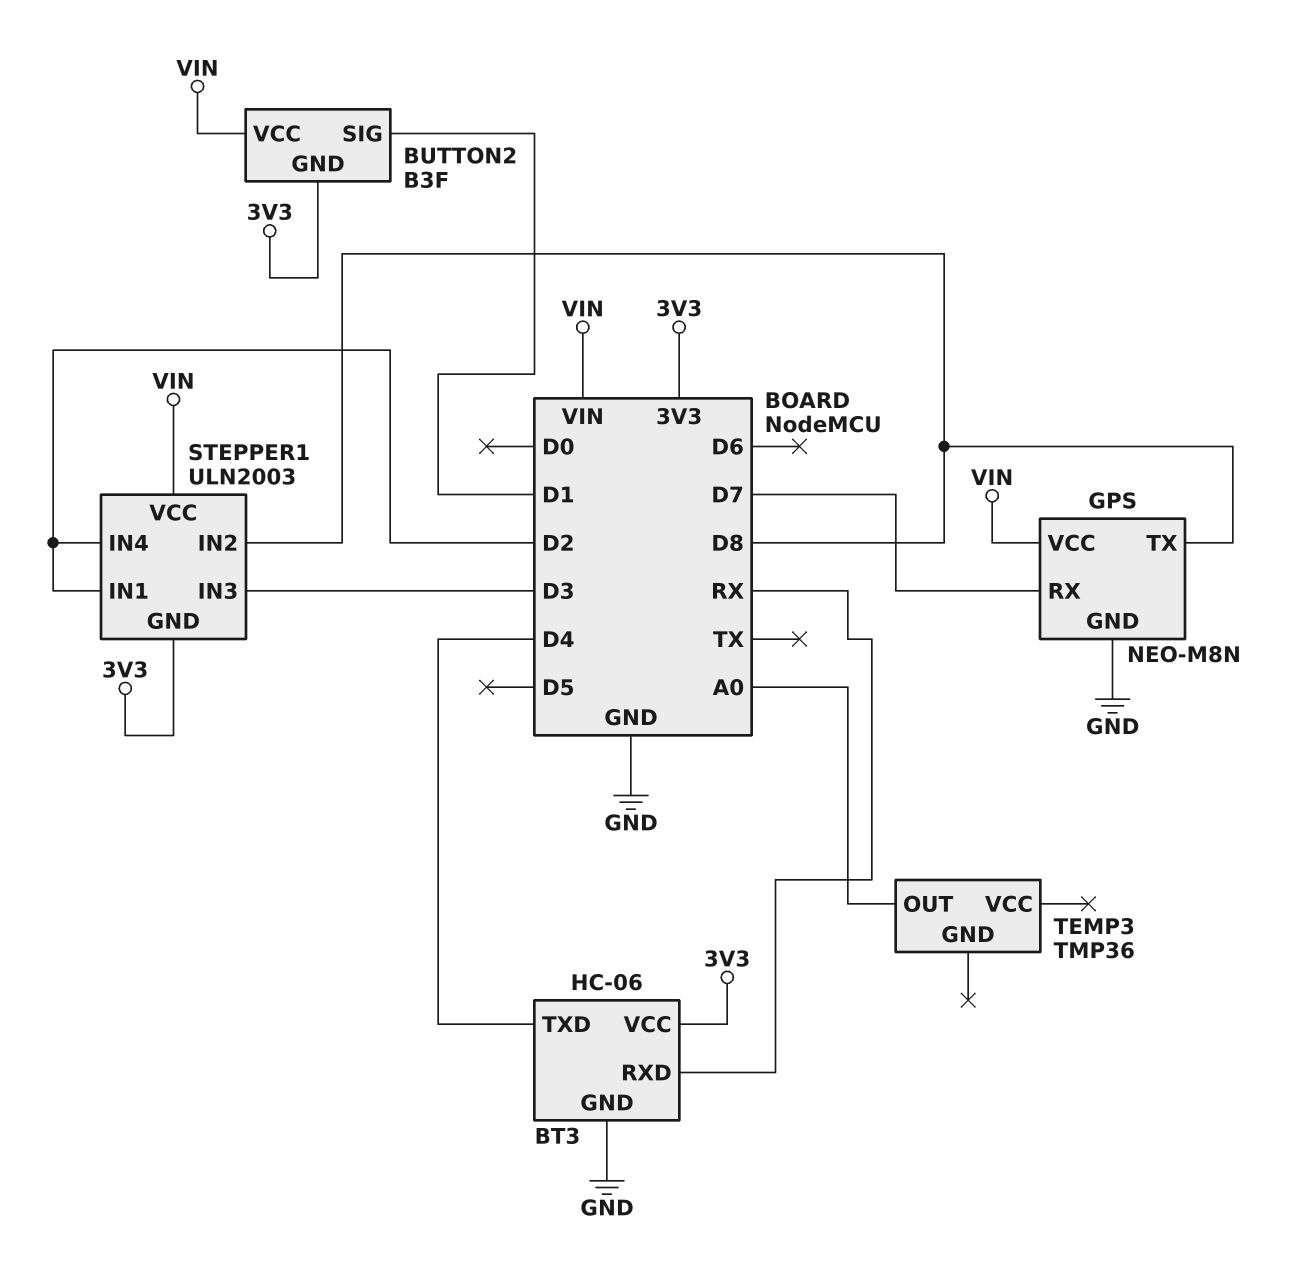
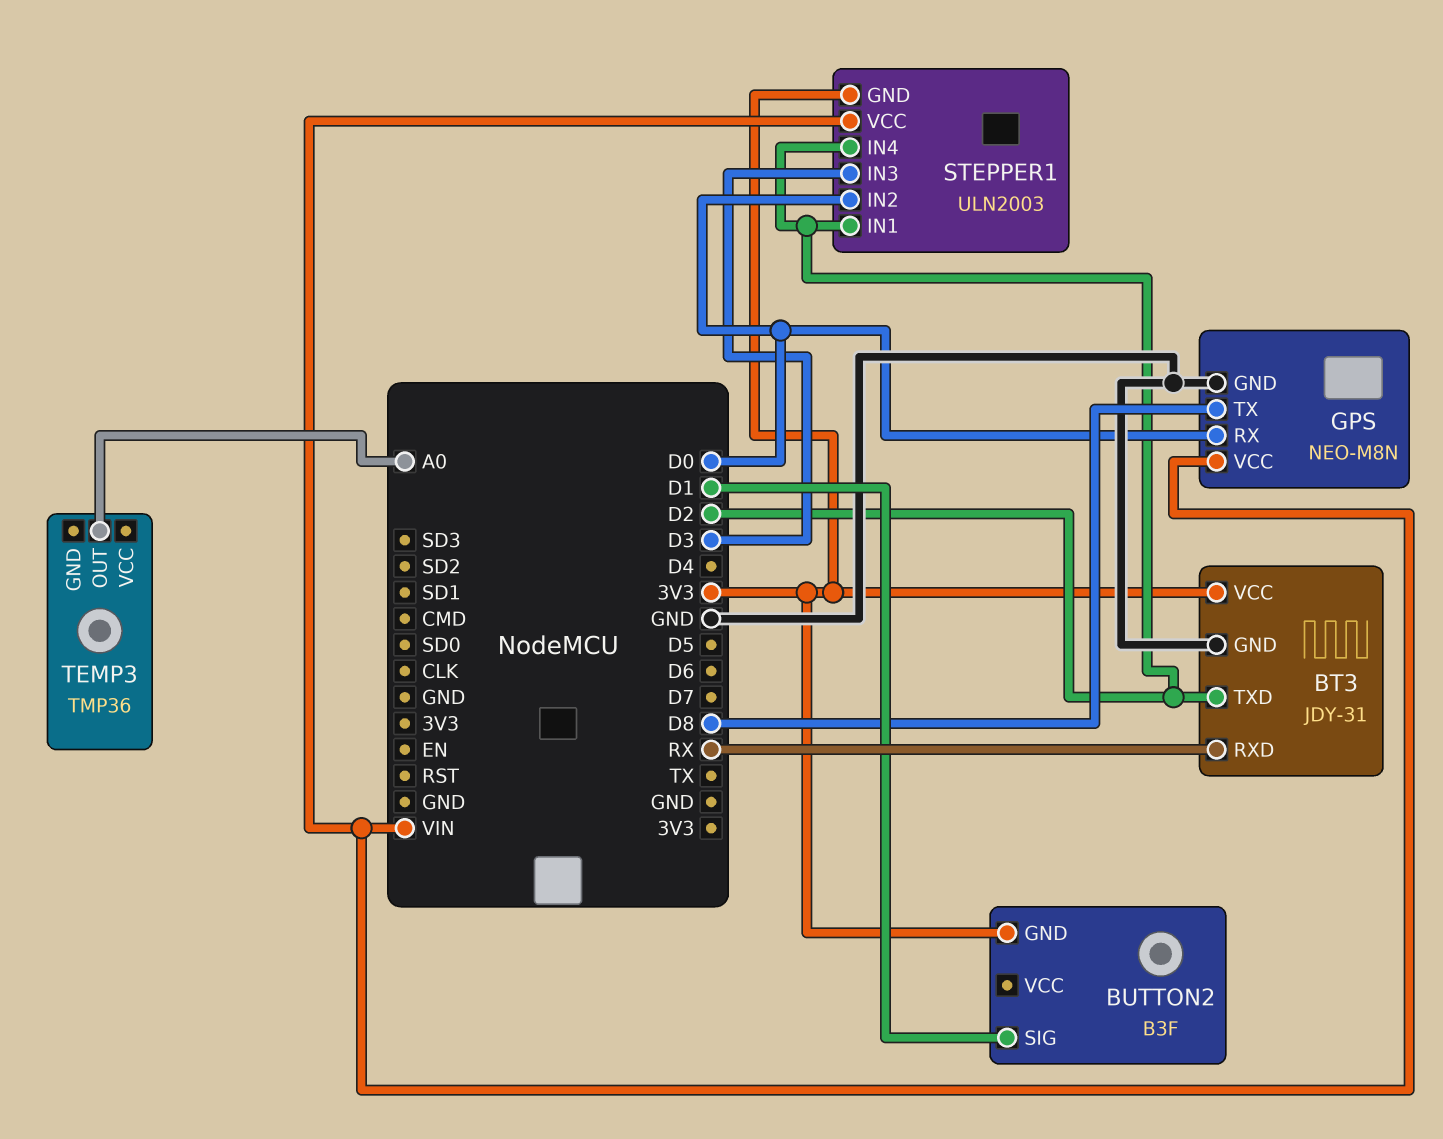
BT3: HC-06 -> JDY-31
BT3 pin TXD: D4 -> D2
BUTTON2 pin VCC: VIN -> none
GPS pin RX: D7 -> D0
STEPPER1 pin IN2: D8 -> D0

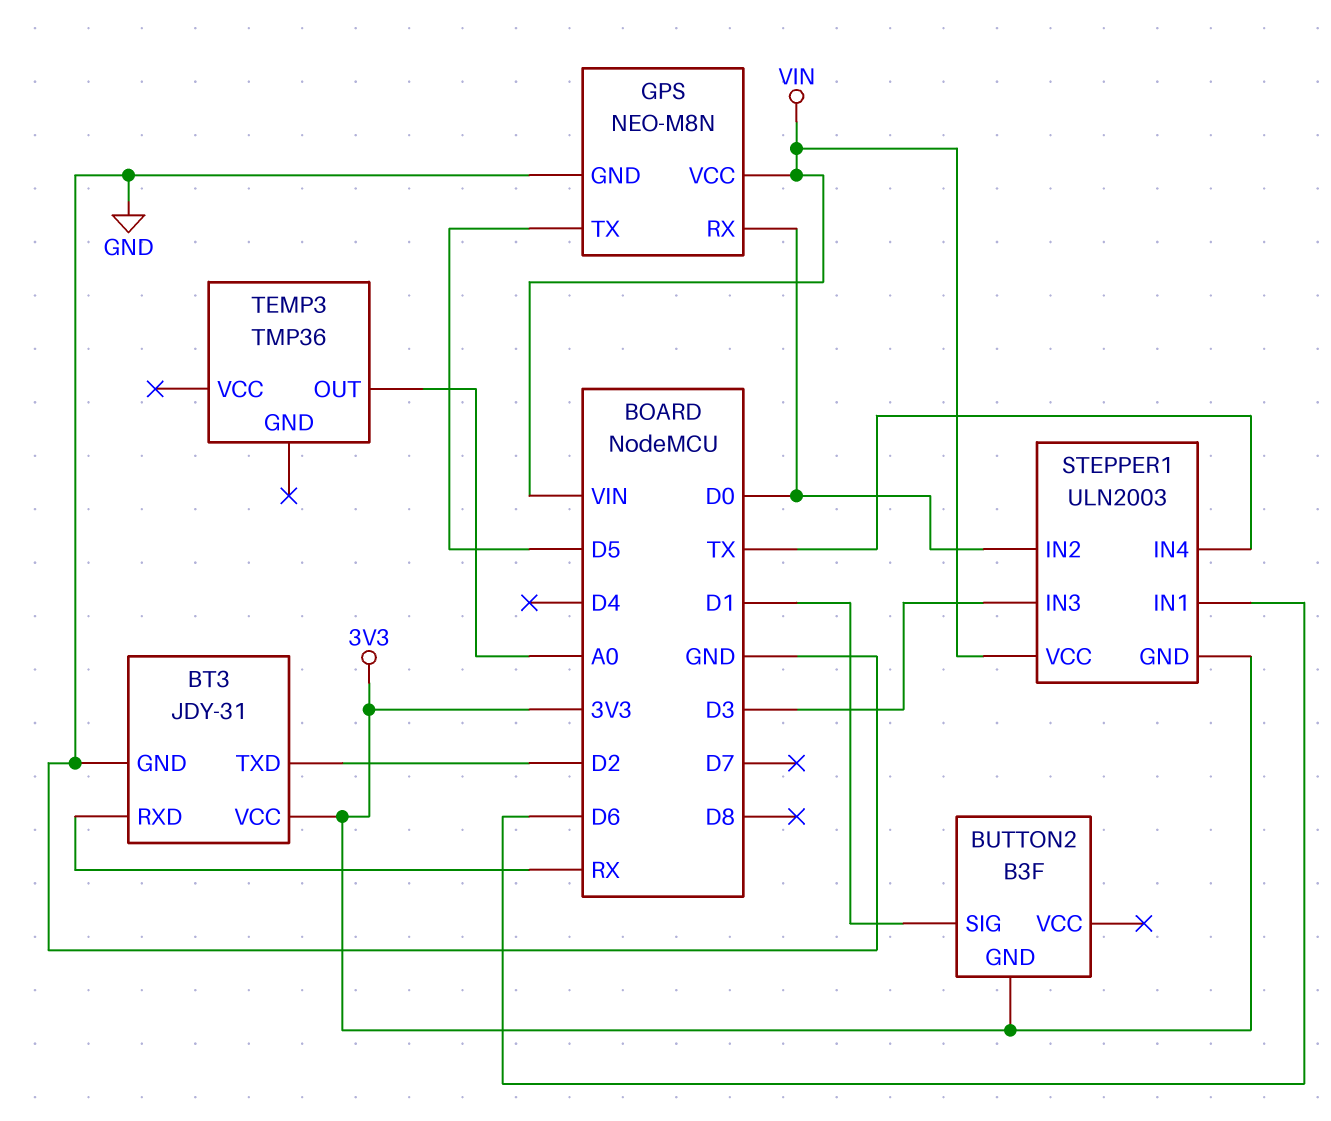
GPS pin TX: D8 -> D5
STEPPER1 pin IN1: D2 -> D6
STEPPER1 pin IN4: D2 -> TX

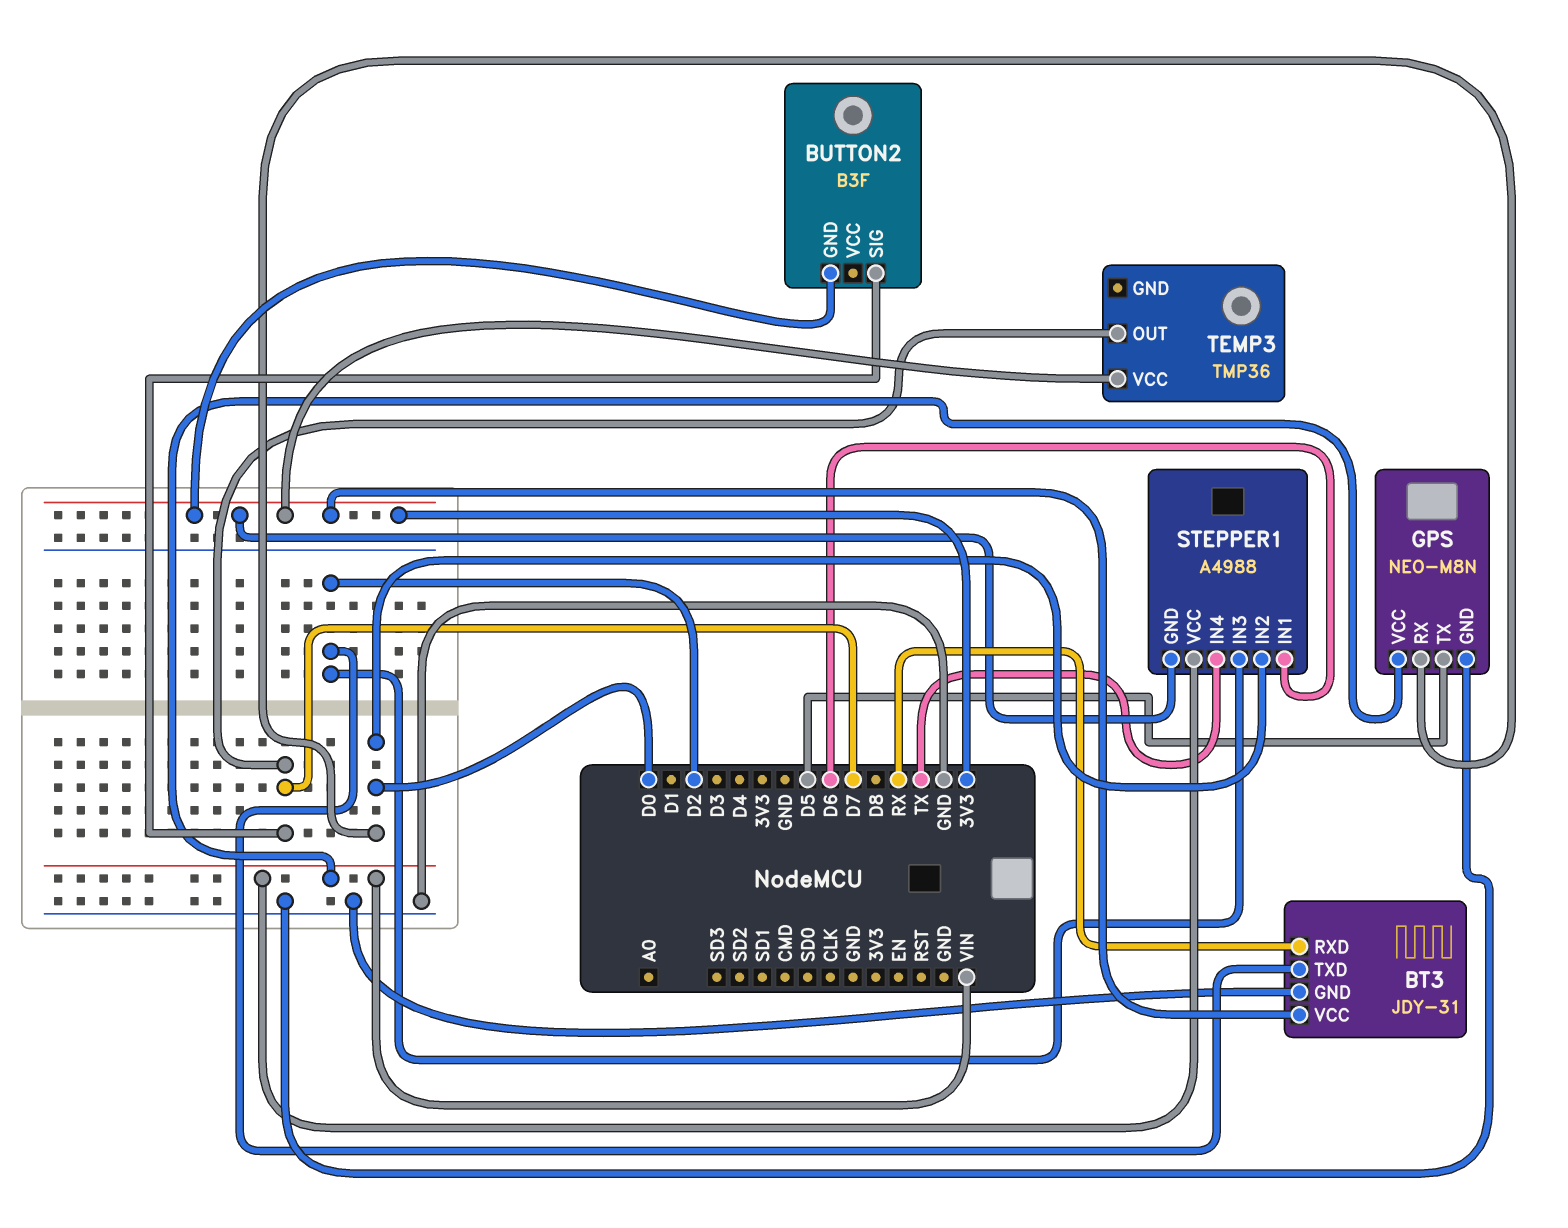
BUTTON2 pin SIG: D1 -> D7
STEPPER1: ULN2003 -> A4988
STEPPER1 pin IN3: D3 -> D2
TEMP3 pin OUT: A0 -> D7
TEMP3 pin VCC: none -> 3V3

